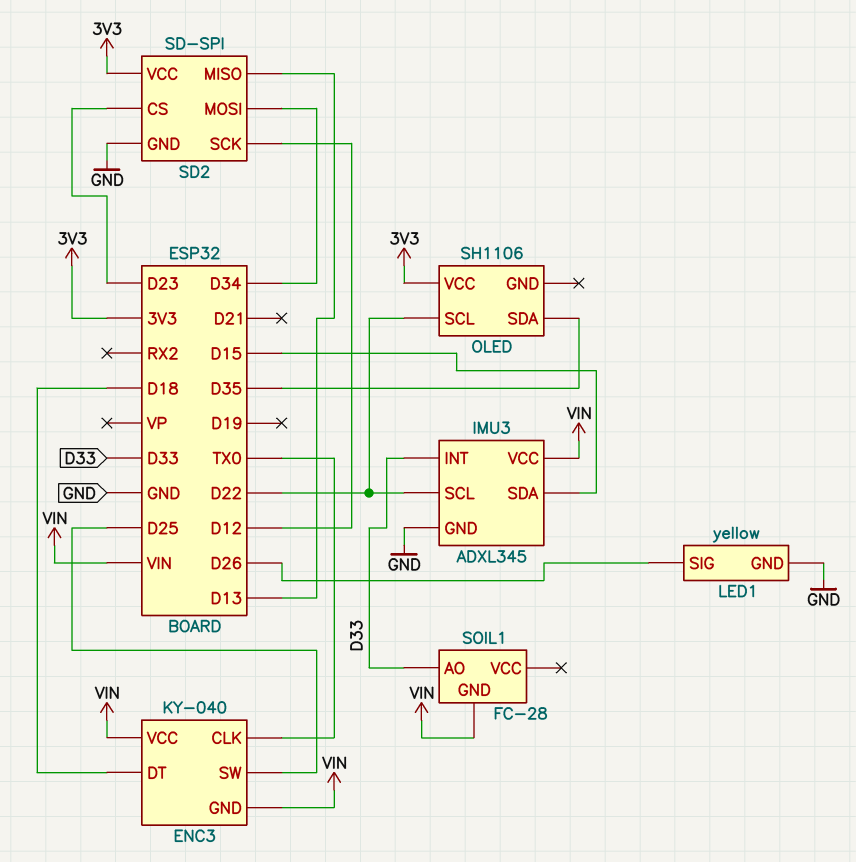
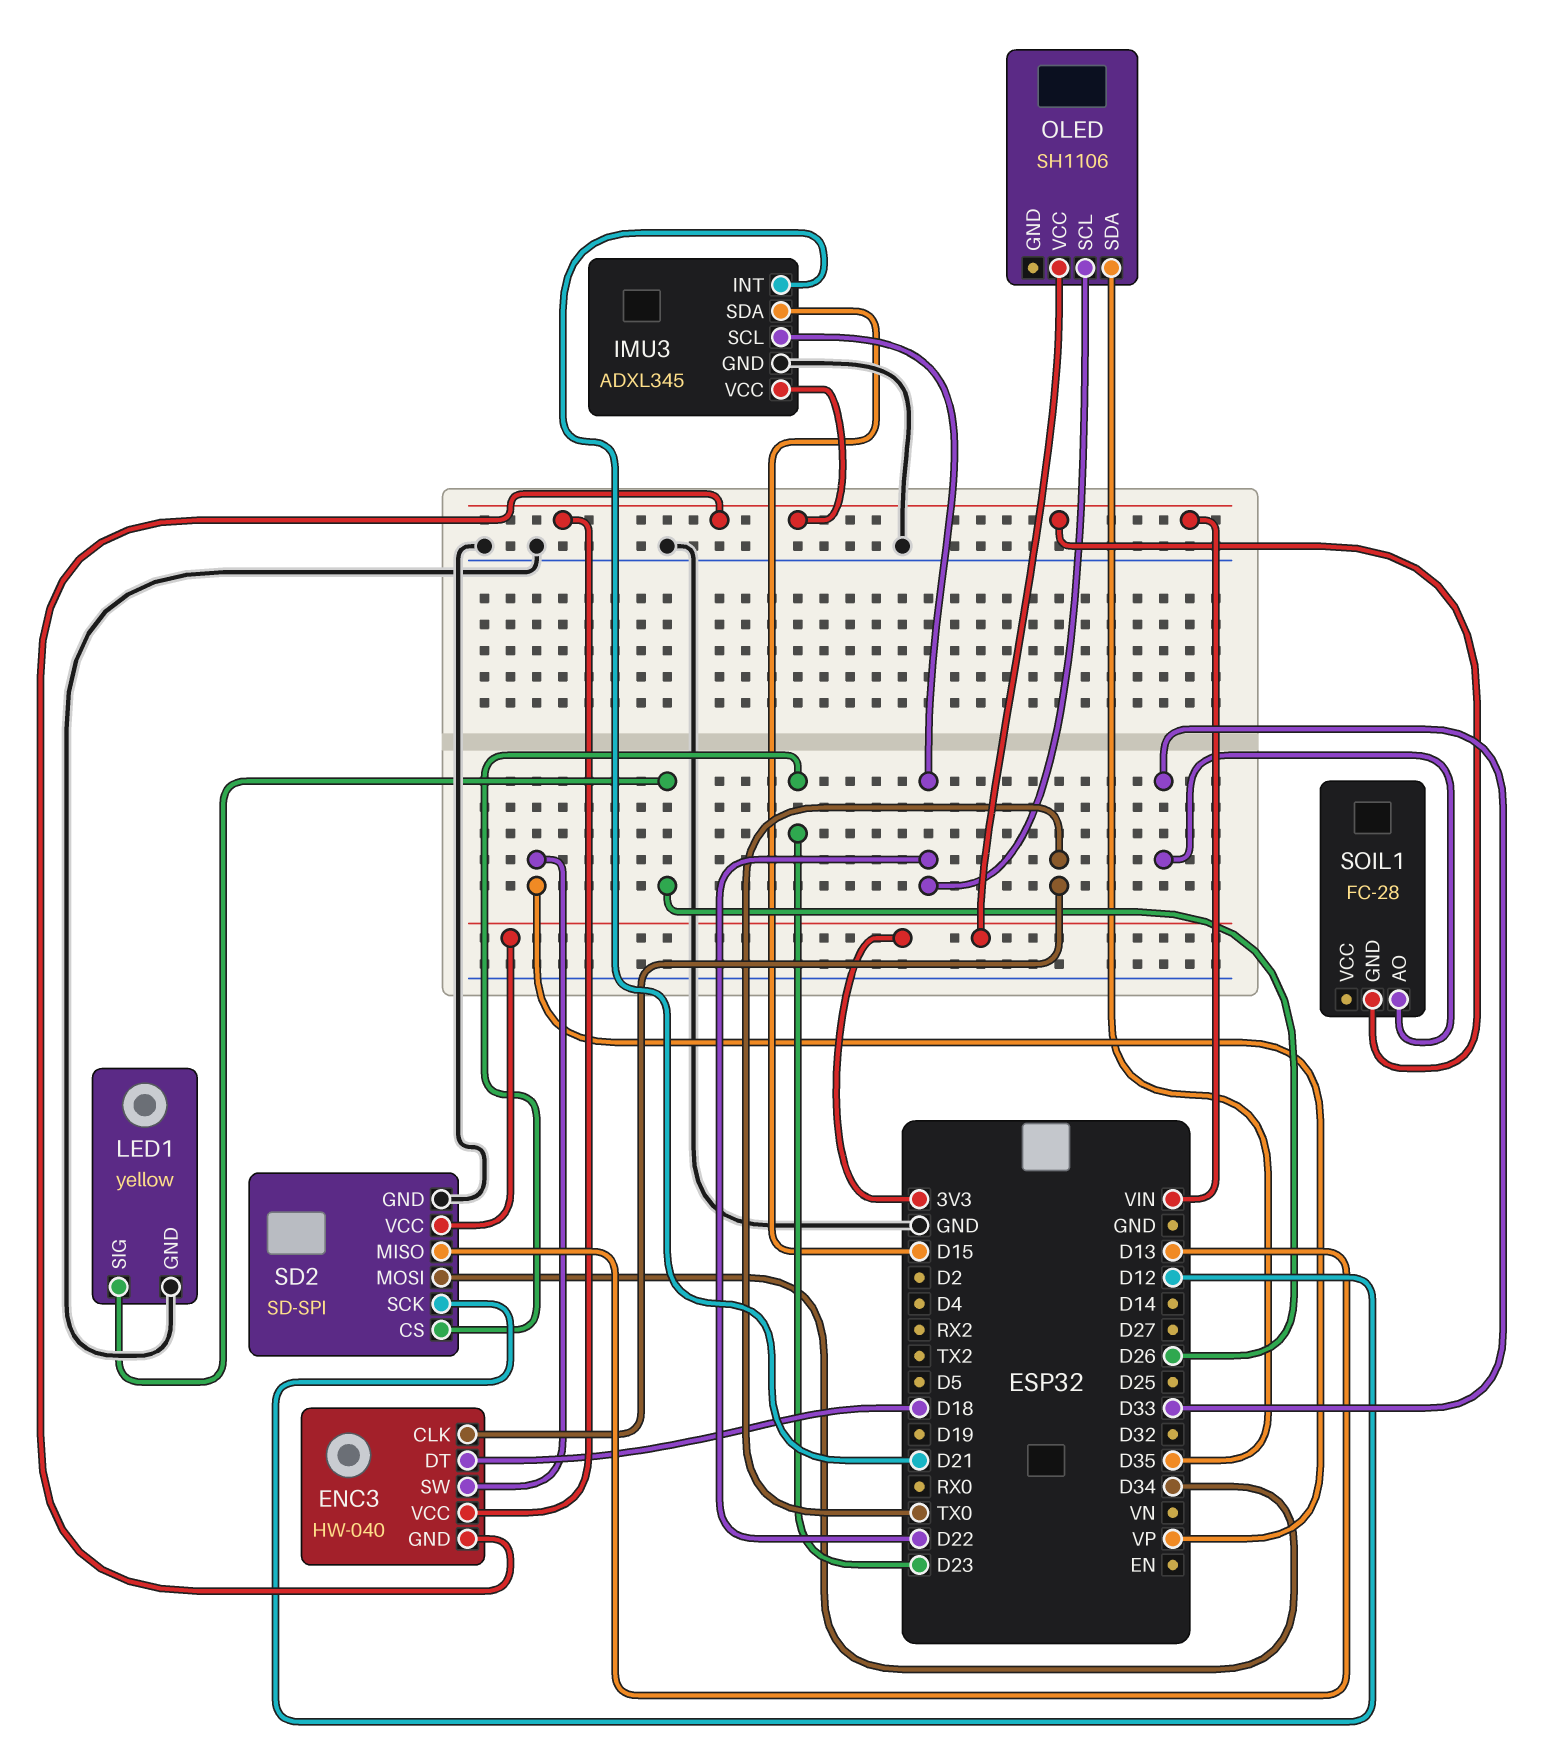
ENC3: KY-040 -> HW-040
ENC3 pin SW: D25 -> VP
IMU3 pin INT: D33 -> D21

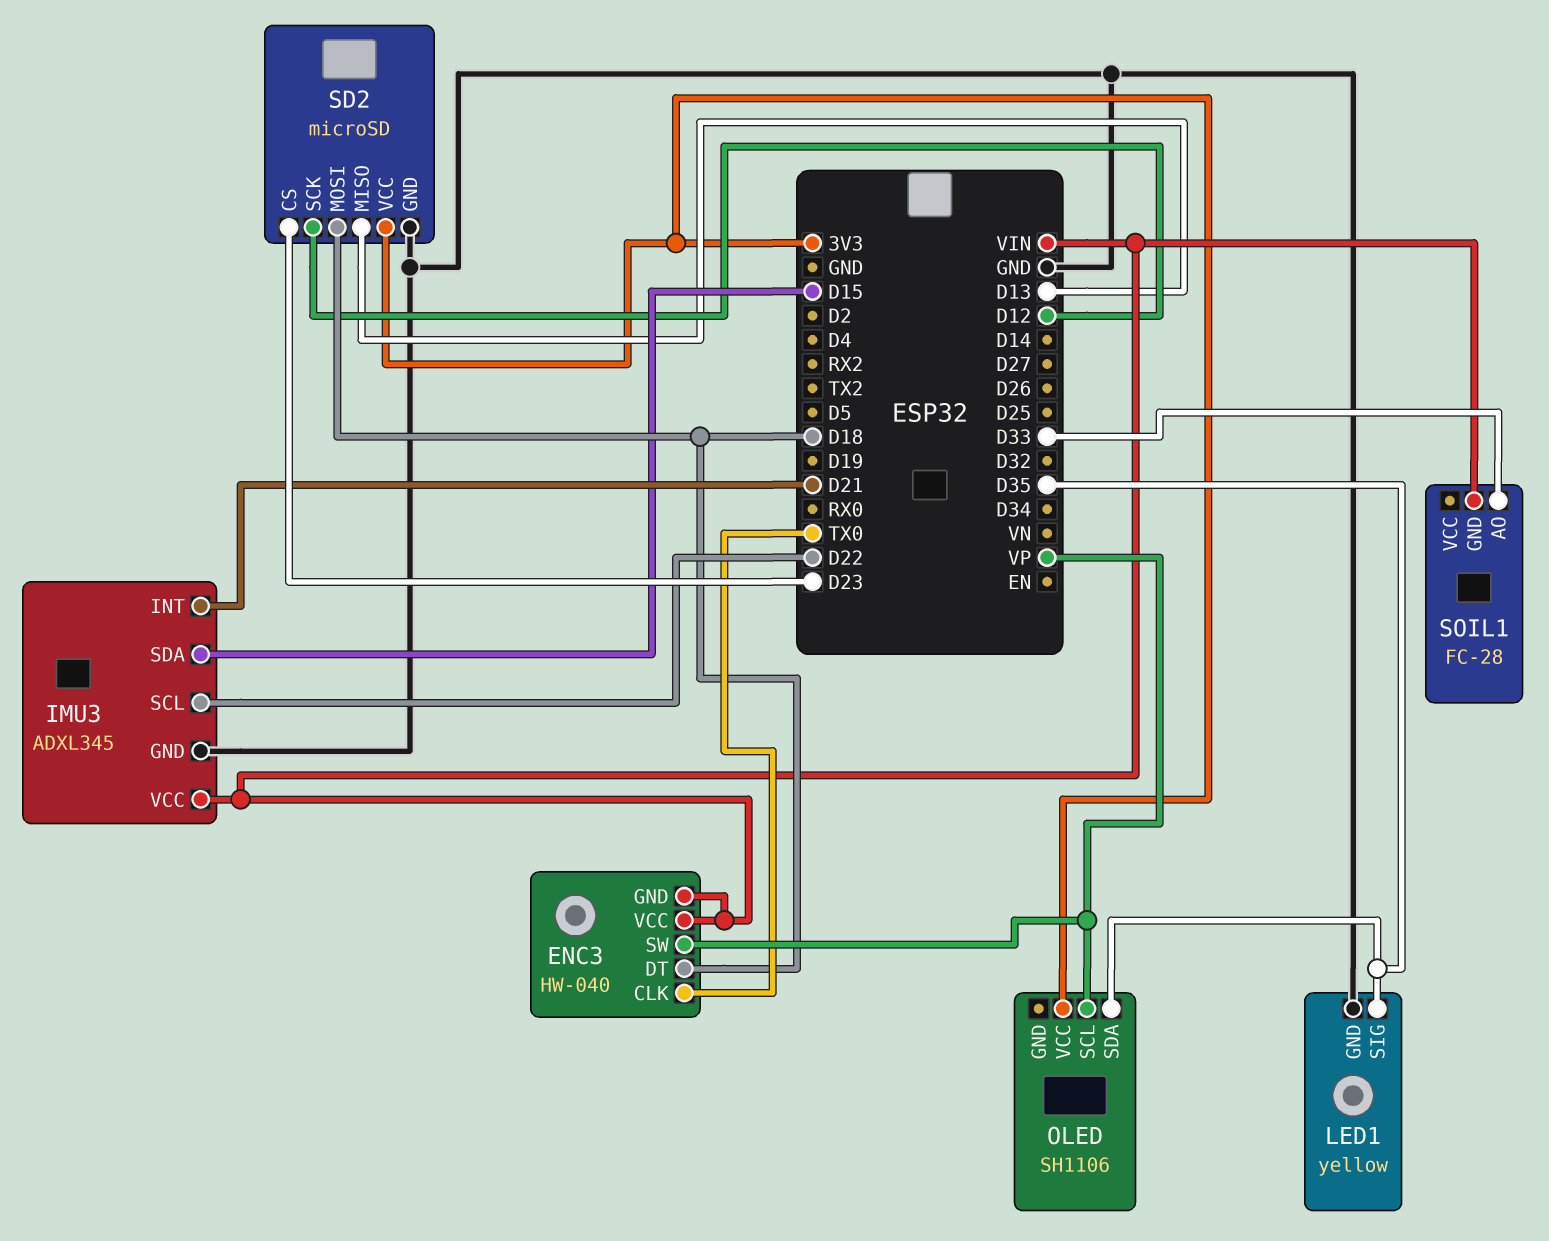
LED1 pin SIG: D26 -> D35
OLED pin SCL: D22 -> VP
SD2: SD-SPI -> microSD
SD2 pin MOSI: D34 -> D18

